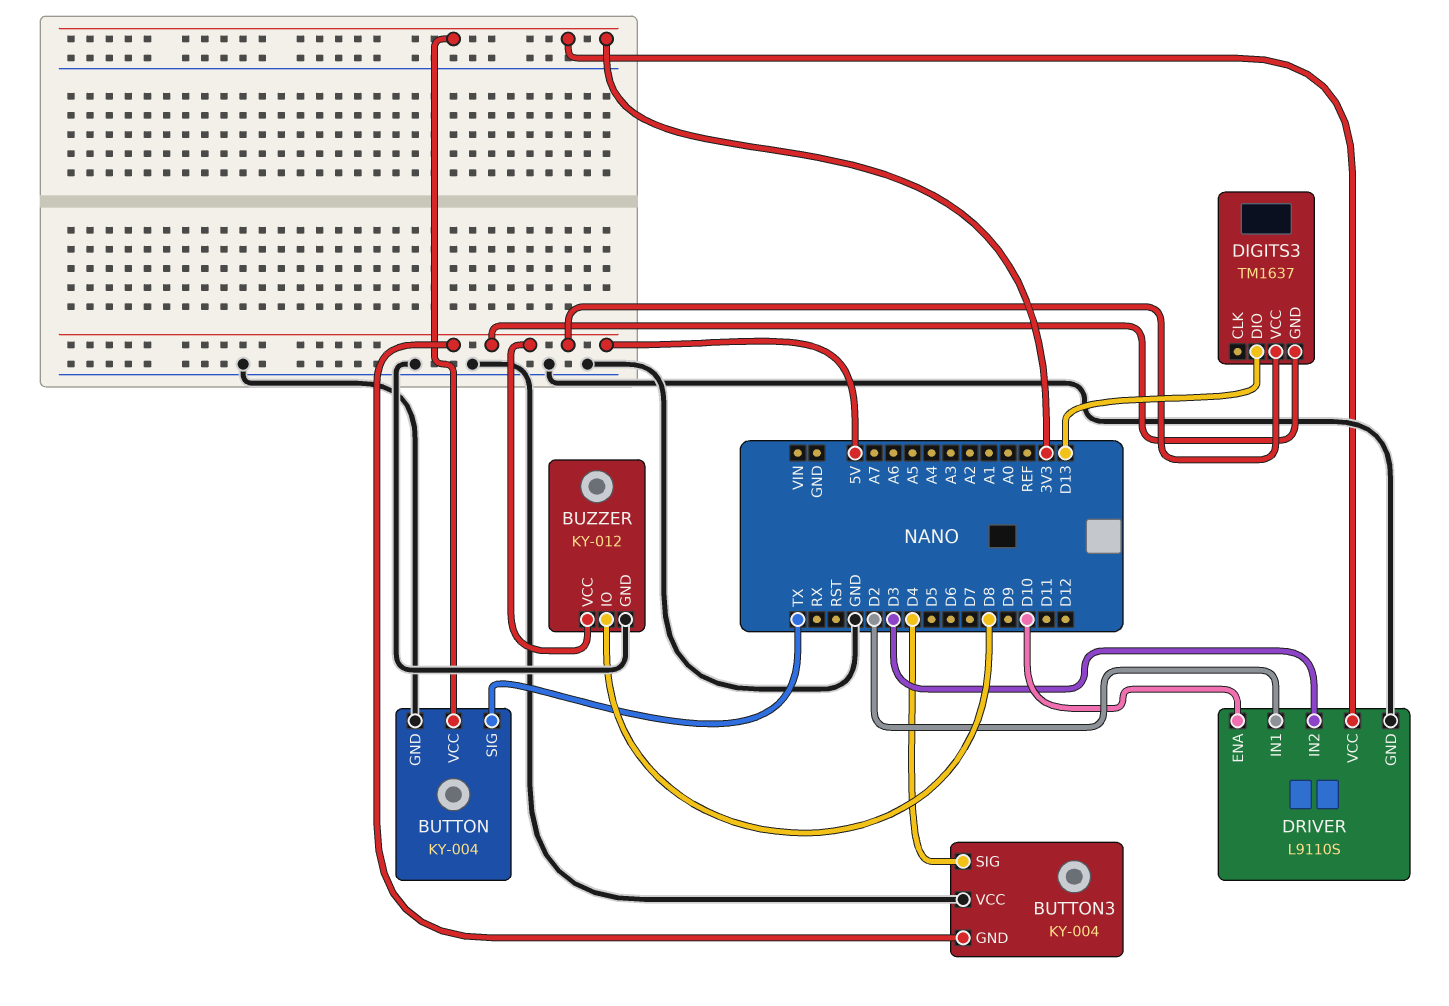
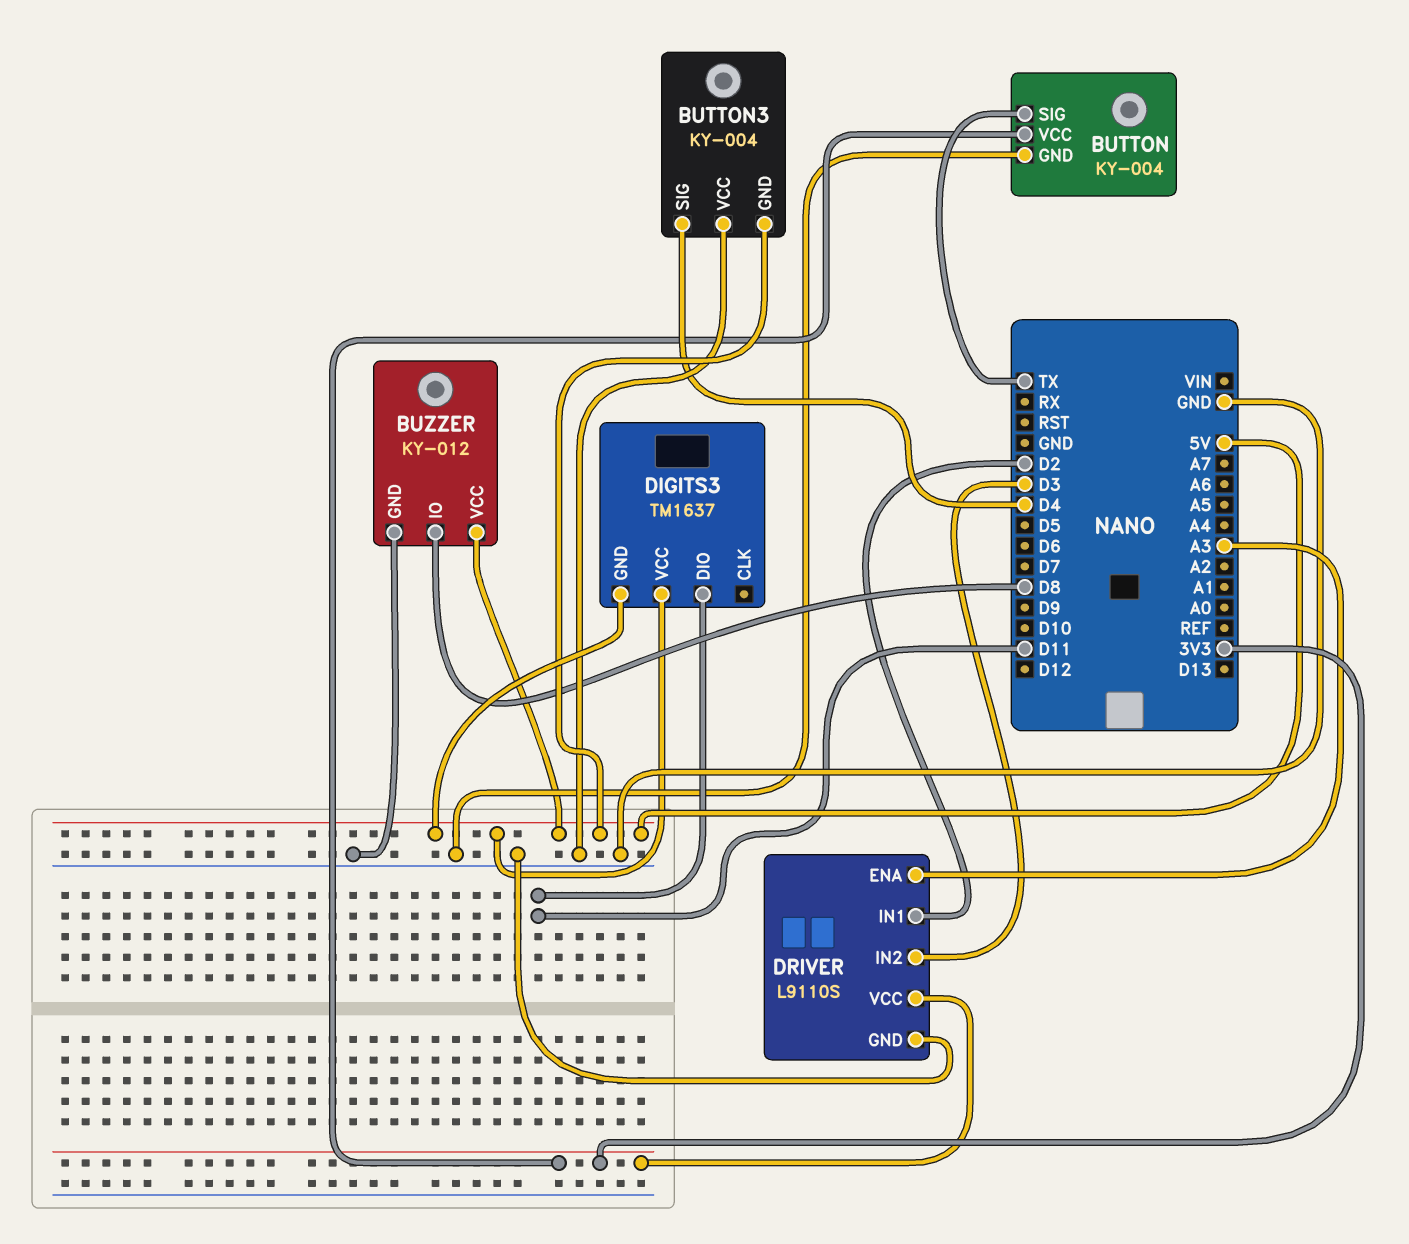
DIGITS3 pin DIO: D13 -> D11
DRIVER pin ENA: D10 -> A3

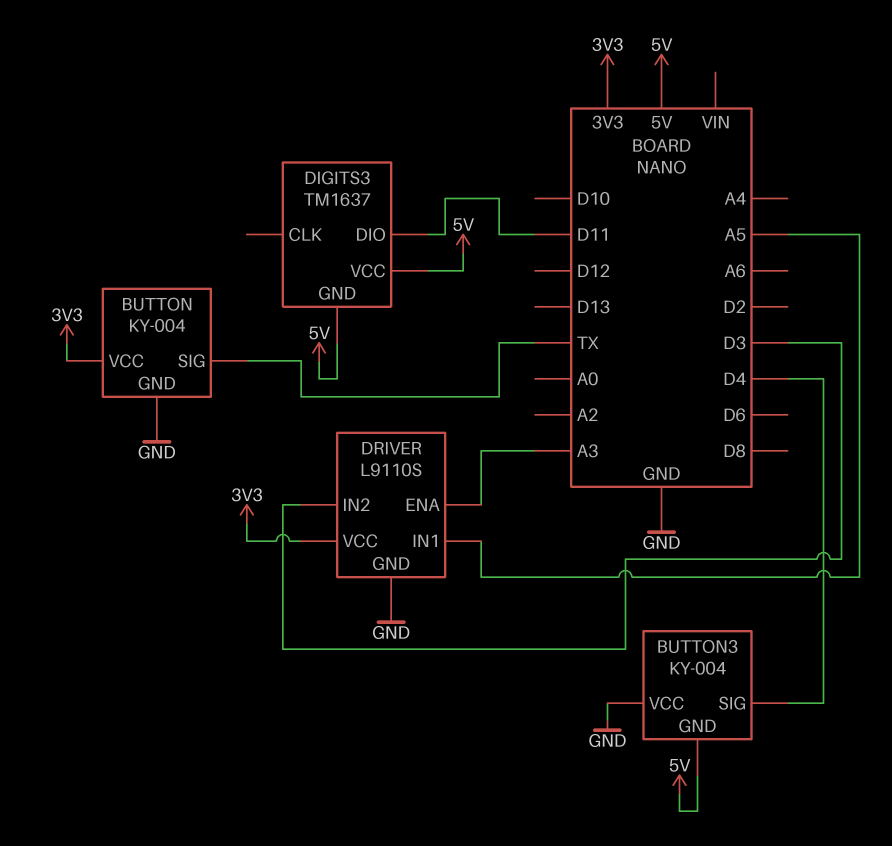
BUZZER: KY-012 -> none
BUZZER pin GND: GND -> none
BUZZER pin IO: D8 -> none
BUZZER pin VCC: 5V -> none
DRIVER pin IN1: D2 -> A5

